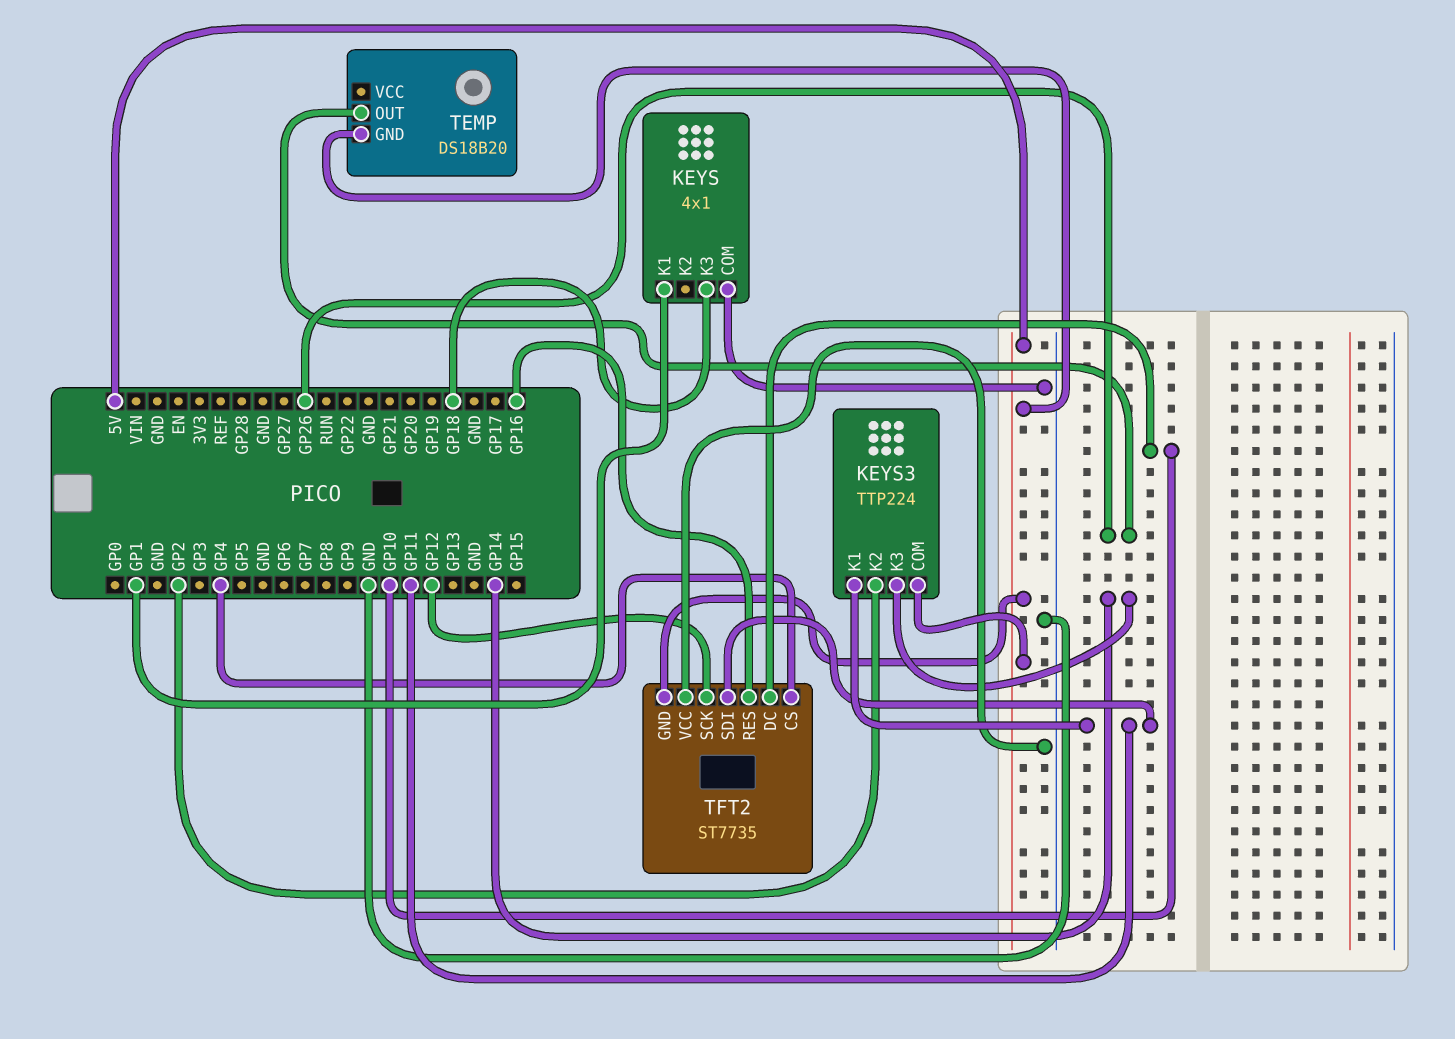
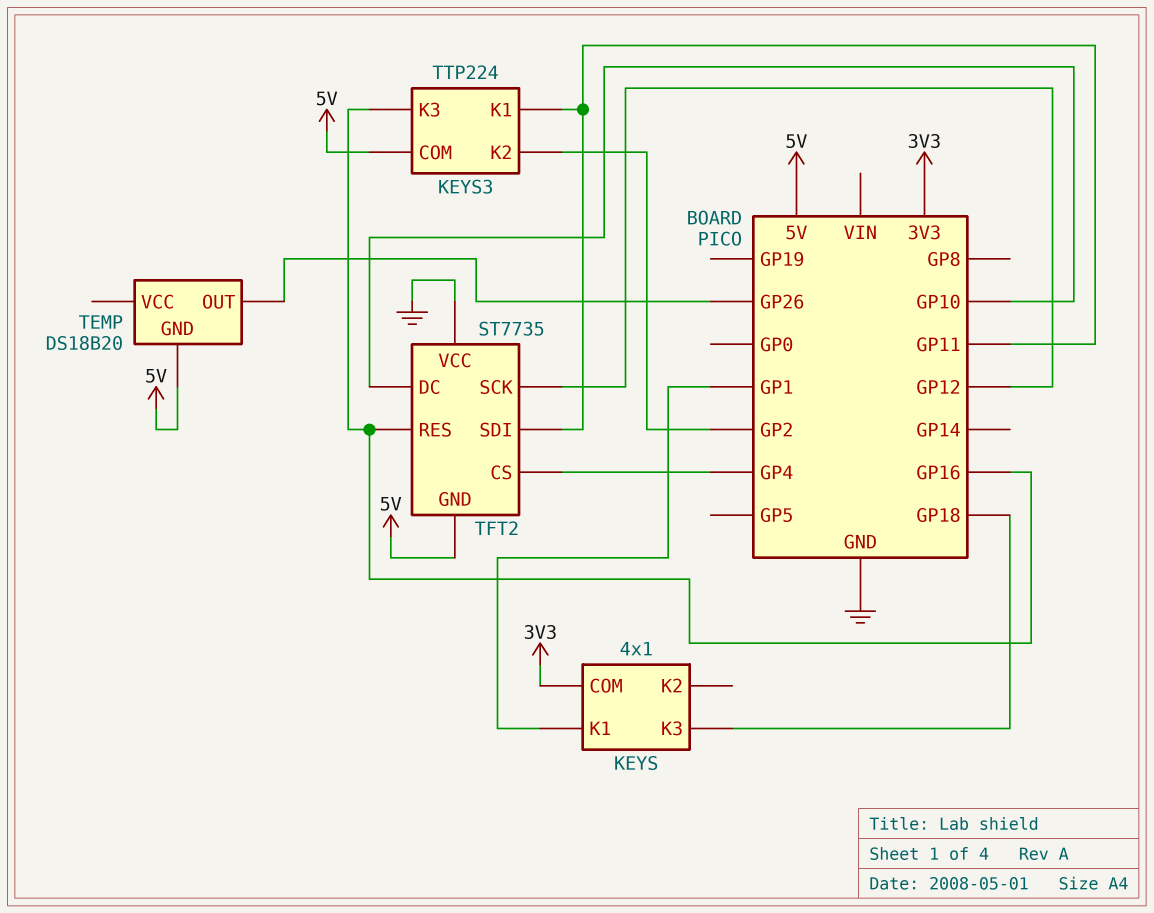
KEYS pin COM: GND -> 3V3
KEYS3 pin K3: GP14 -> GP16

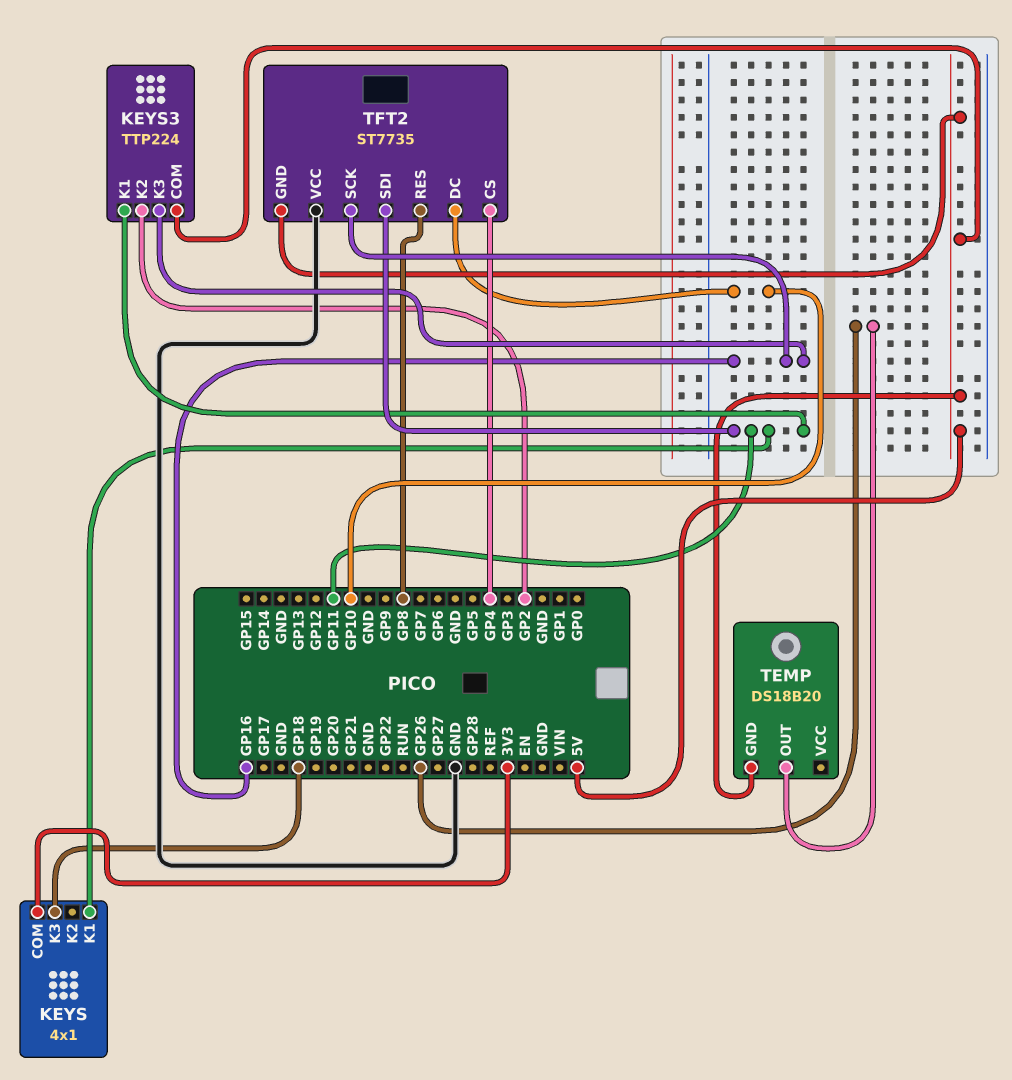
KEYS pin K1: GP1 -> GP11
TFT2 pin RES: GP16 -> GP8
TFT2 pin SCK: GP12 -> GP16

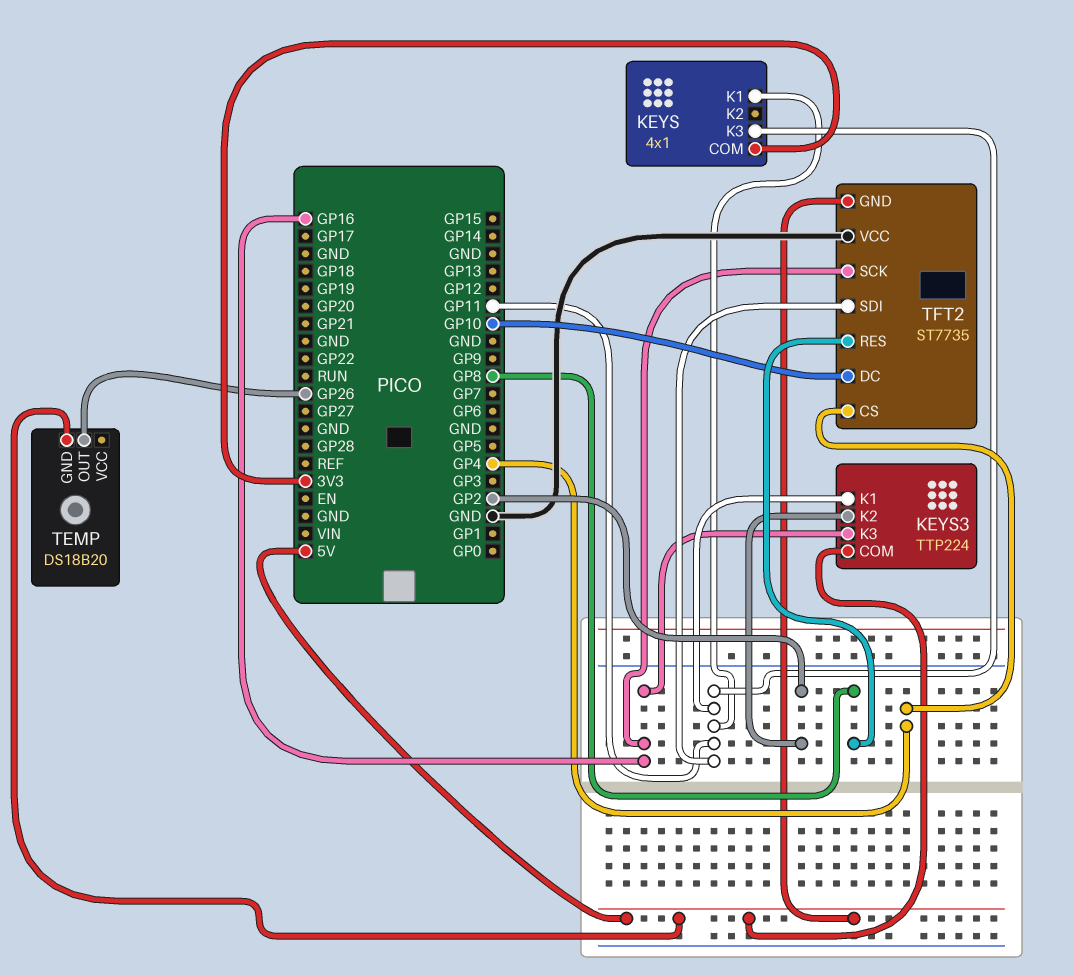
KEYS pin K3: GP18 -> GP11

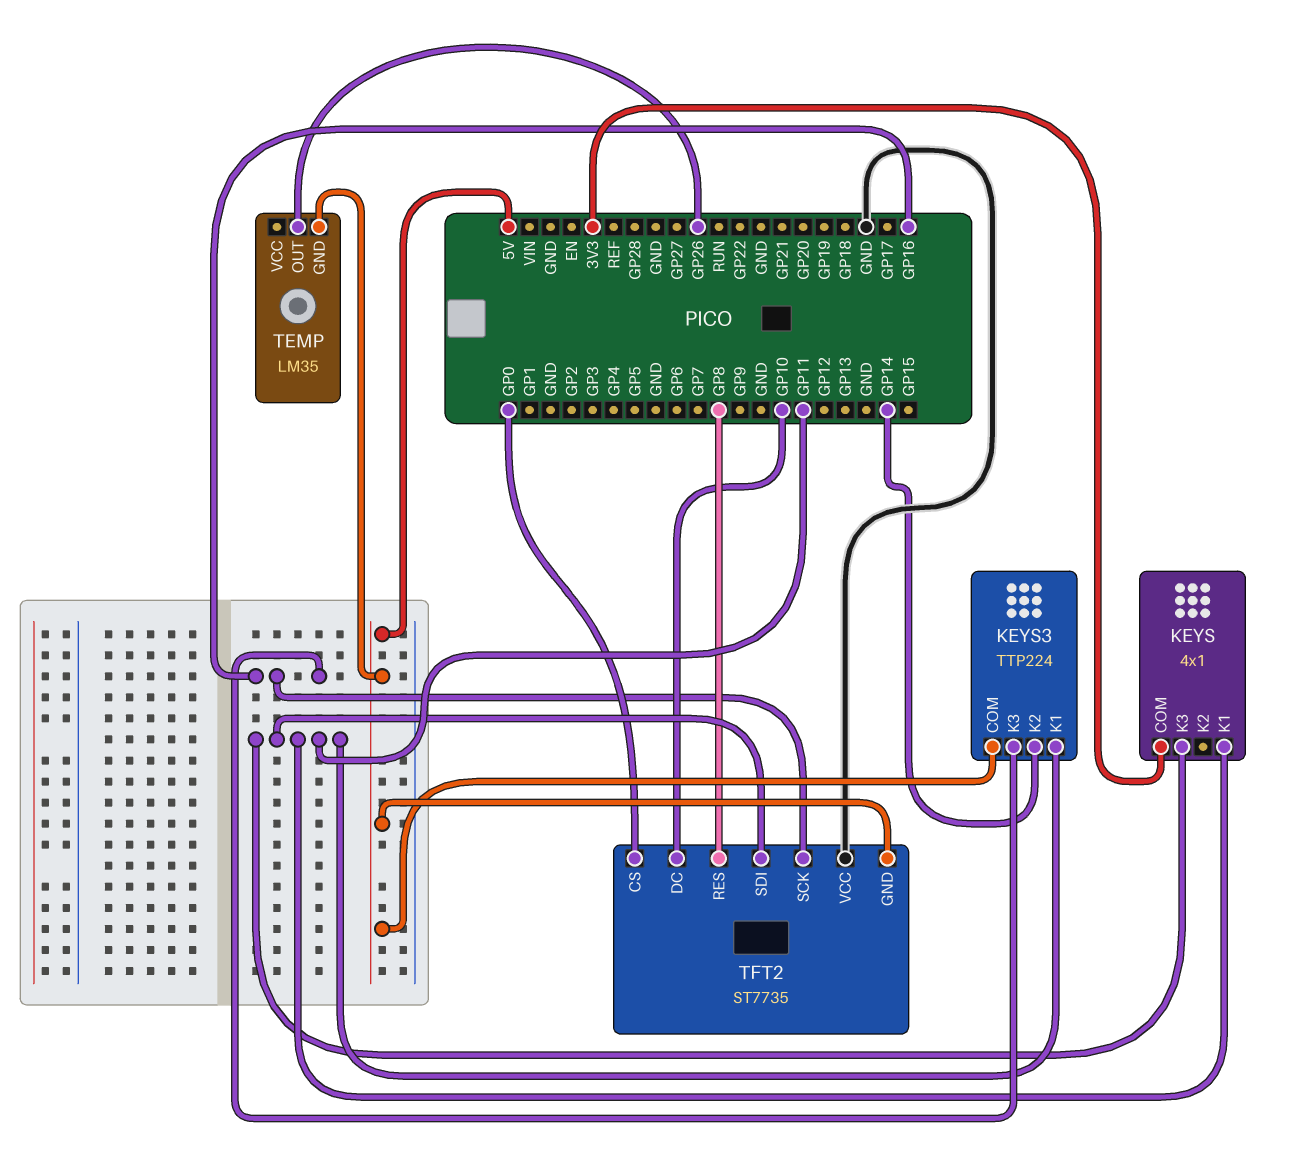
KEYS3 pin K2: GP2 -> GP14
TEMP: DS18B20 -> LM35
TFT2 pin CS: GP4 -> GP0

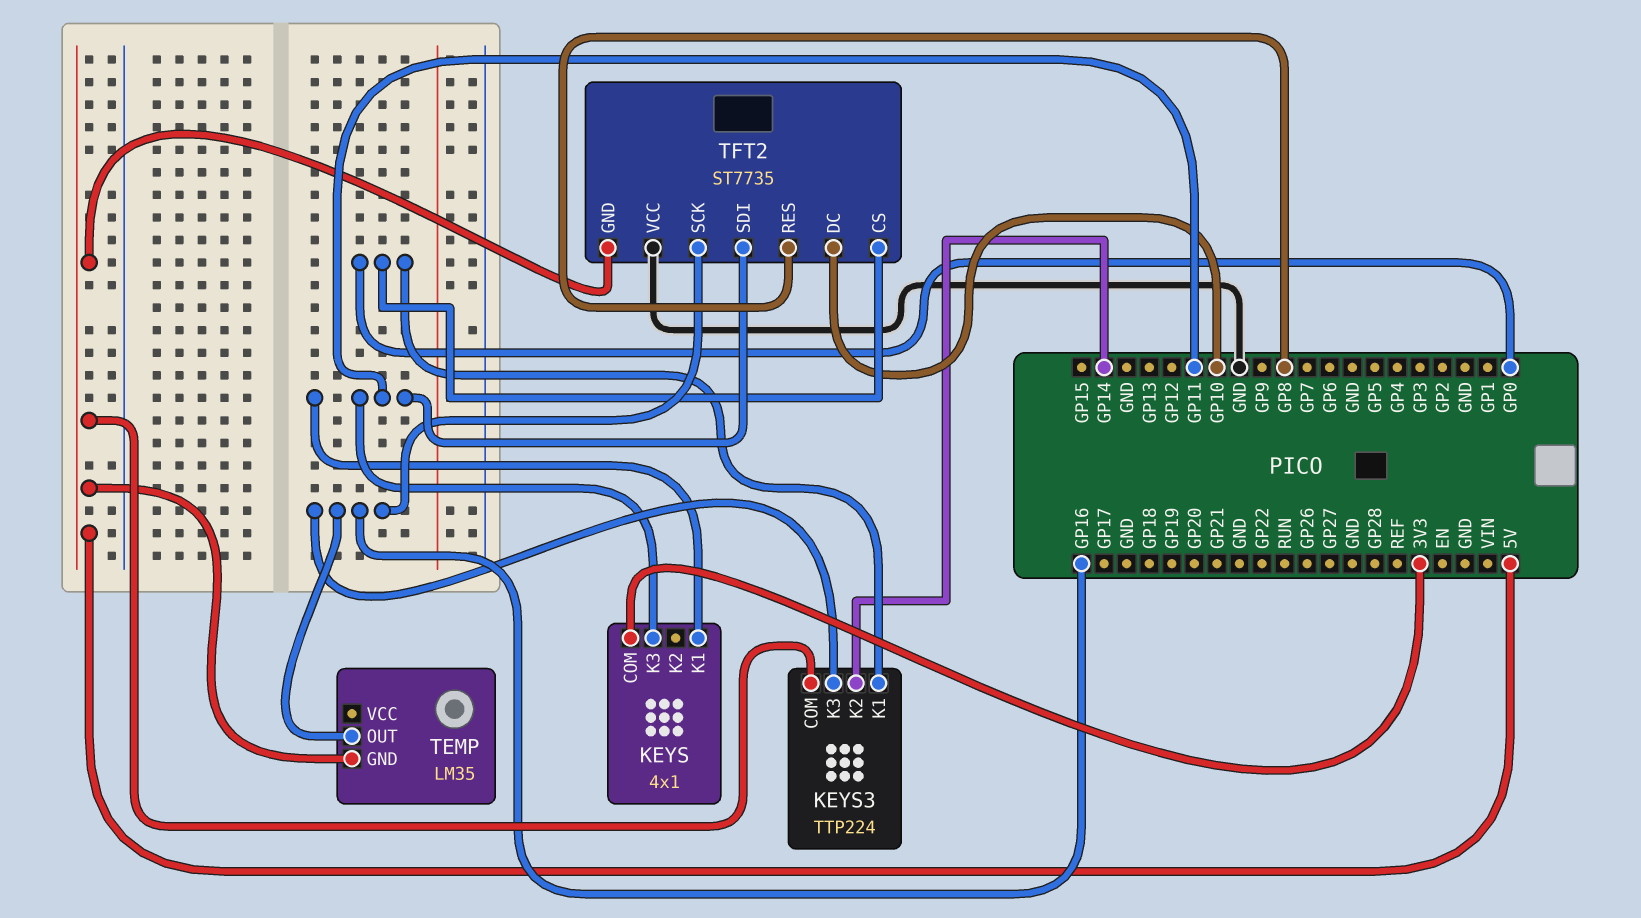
KEYS3 pin K1: GP11 -> GP0
TEMP pin OUT: GP26 -> GP16

